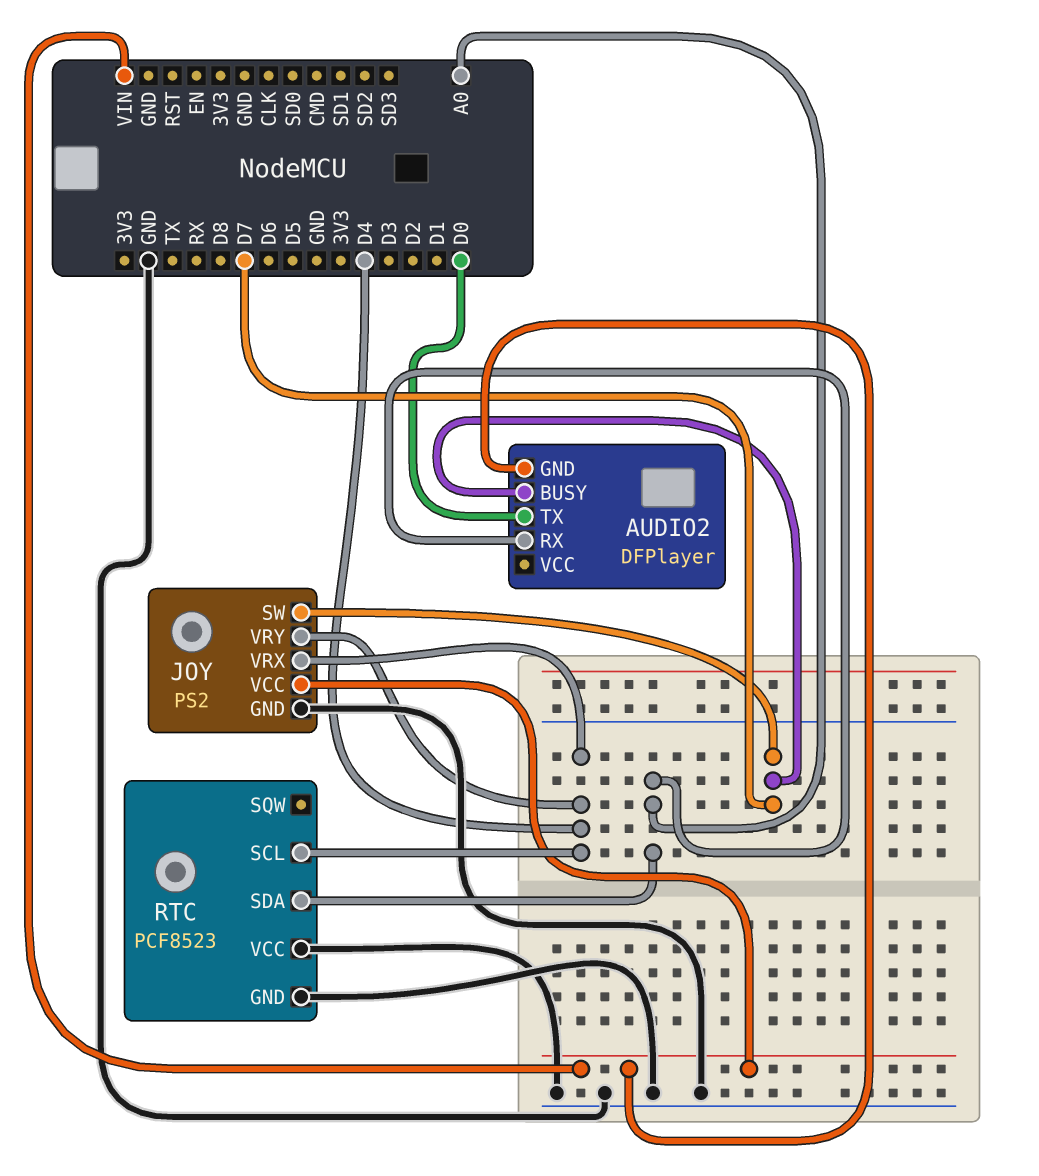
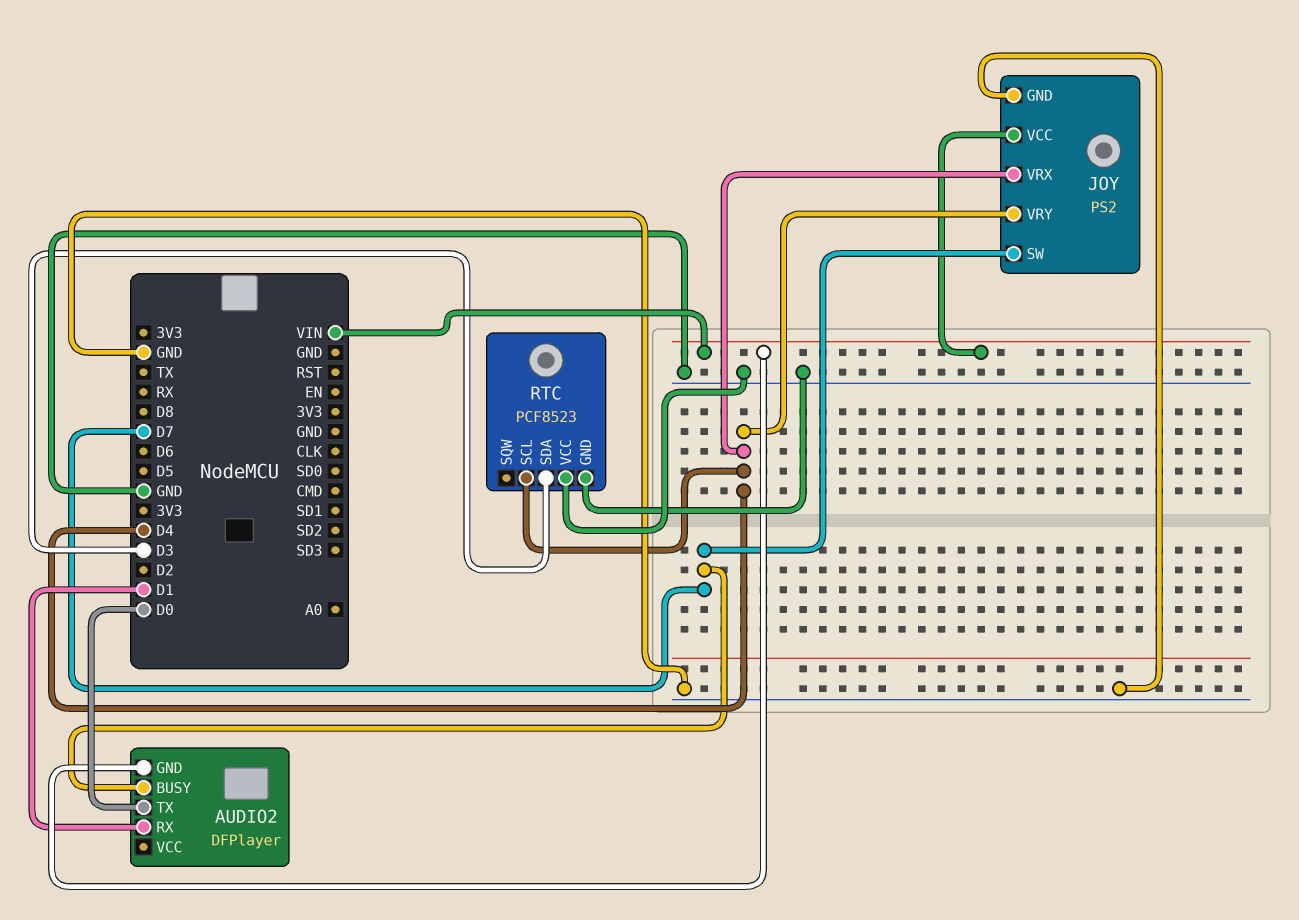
AUDIO2 pin RX: A0 -> D1
RTC pin SDA: A0 -> D3

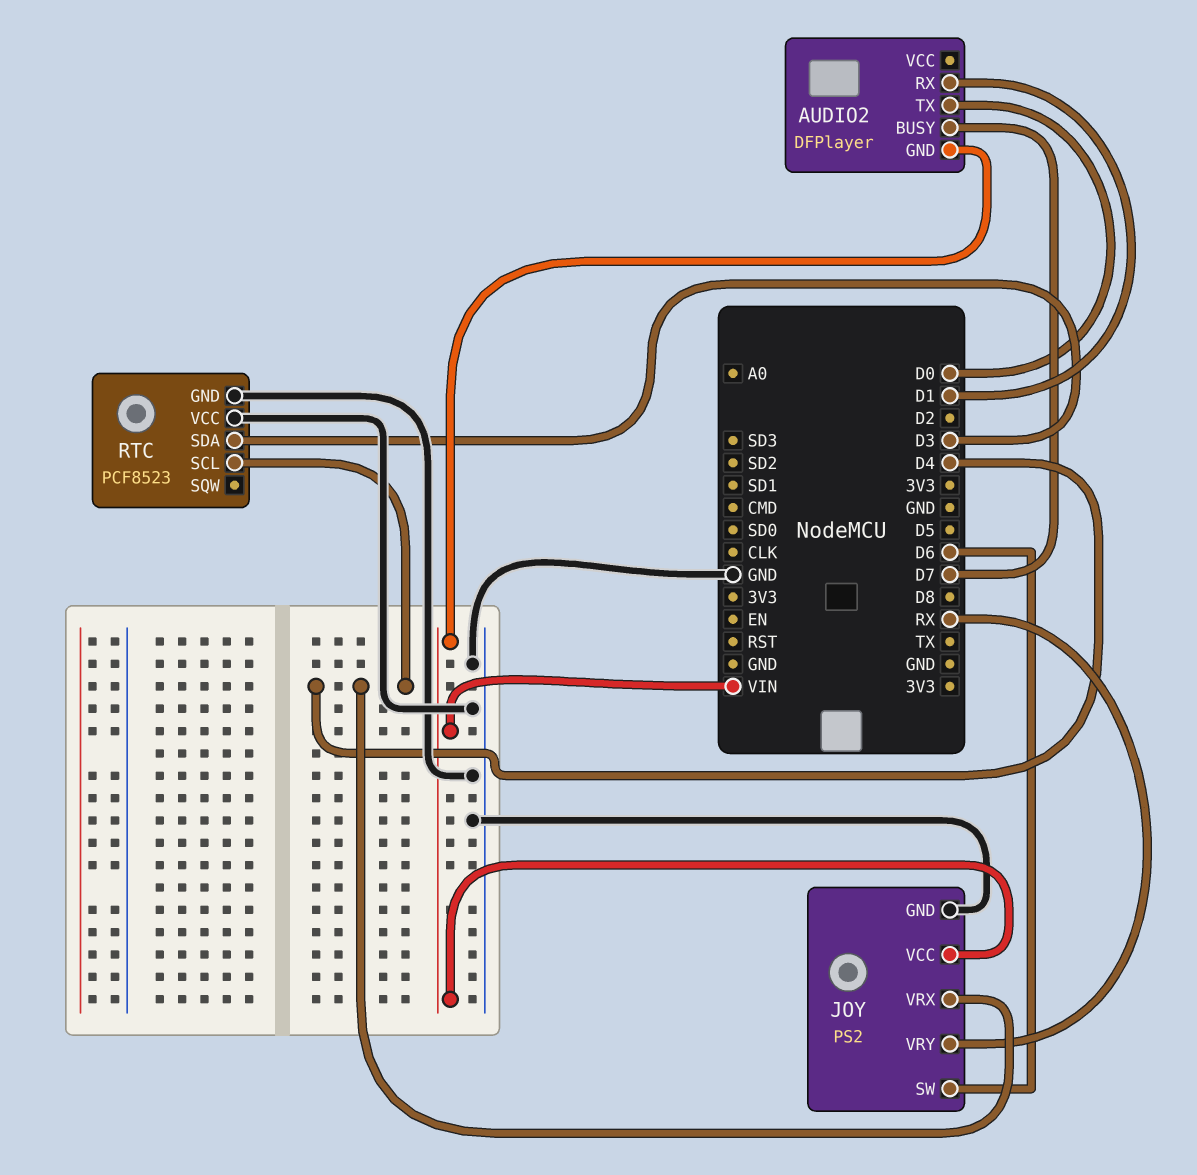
JOY pin SW: D7 -> D6
JOY pin VRY: D4 -> RX

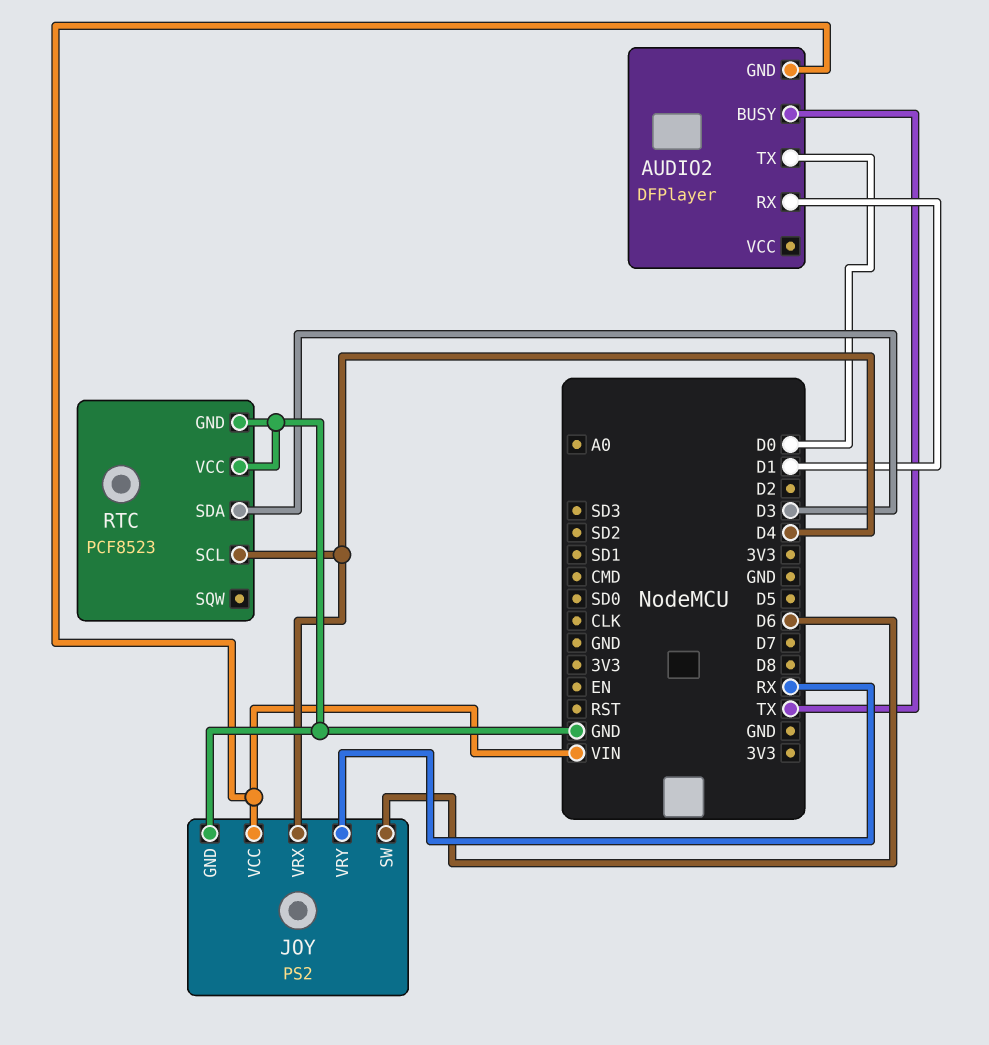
AUDIO2 pin BUSY: D7 -> TX

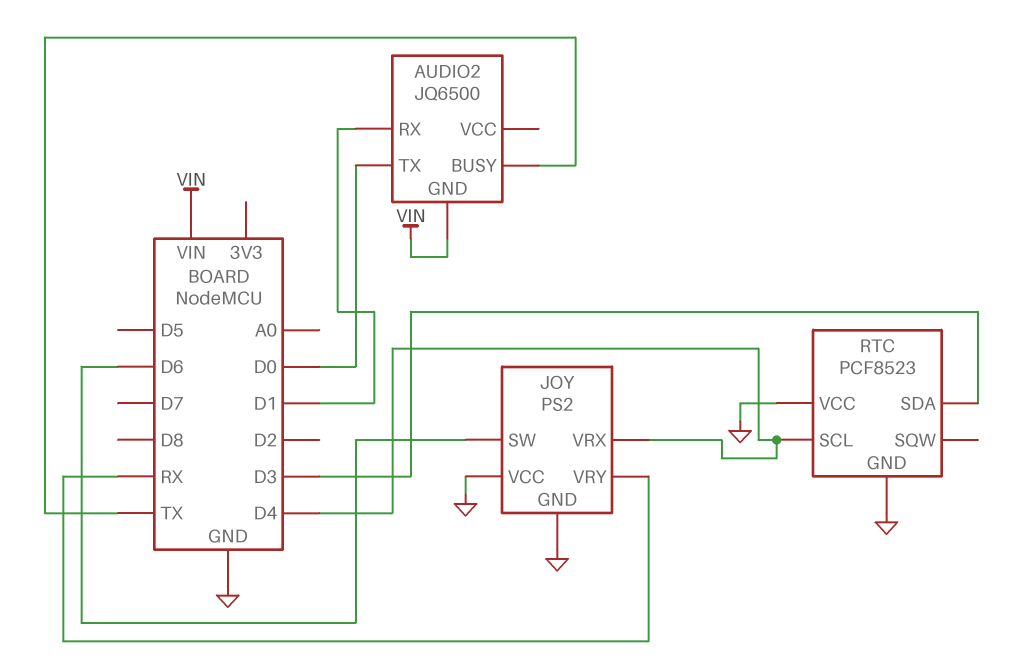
AUDIO2: DFPlayer -> JQ6500
JOY pin VCC: VIN -> GND

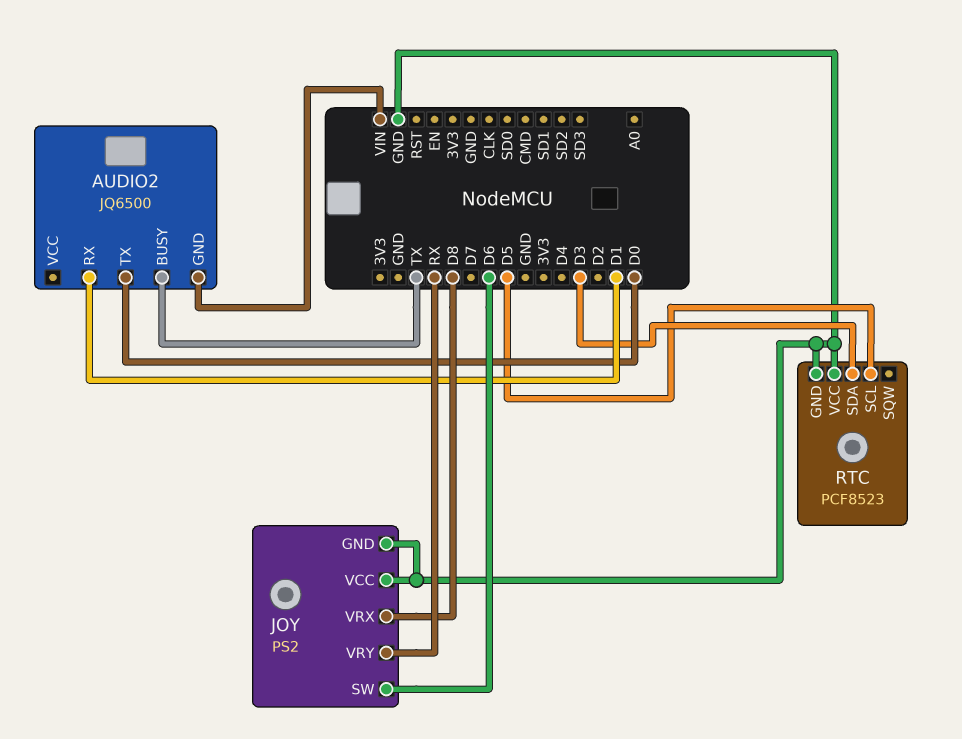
JOY pin VRX: D4 -> D8
RTC pin SCL: D4 -> D5

